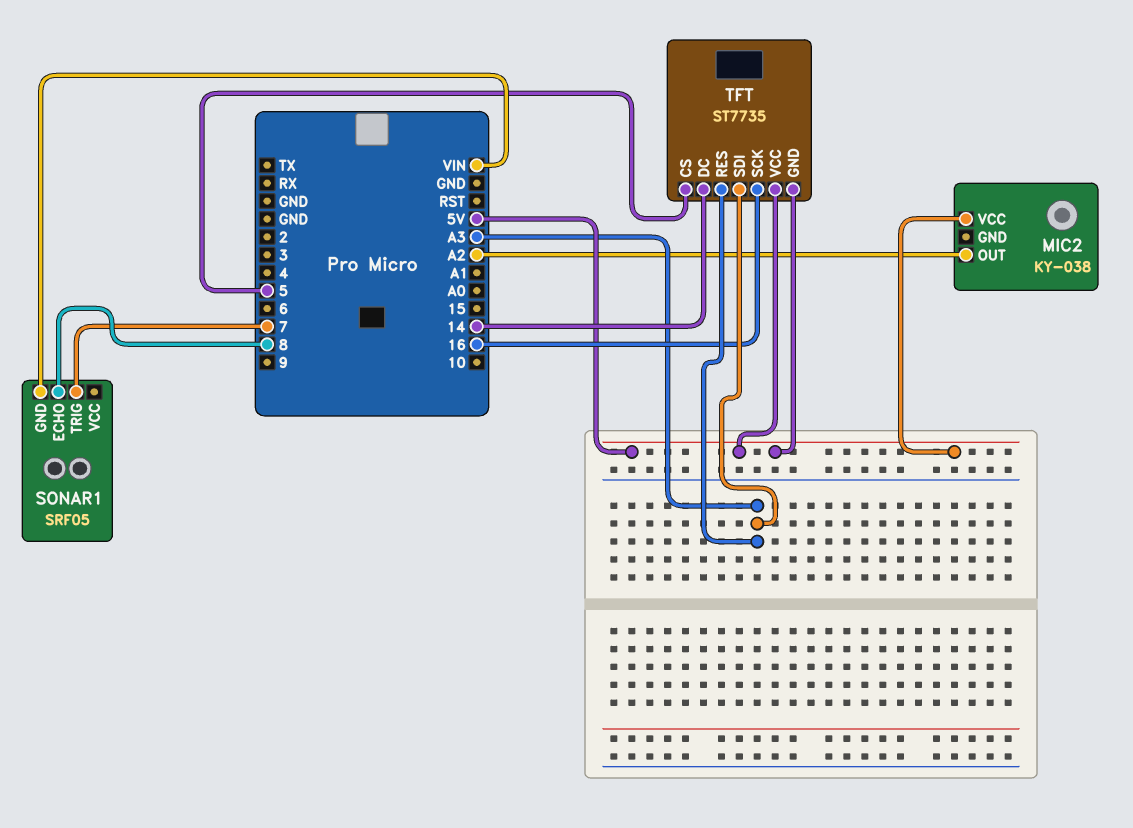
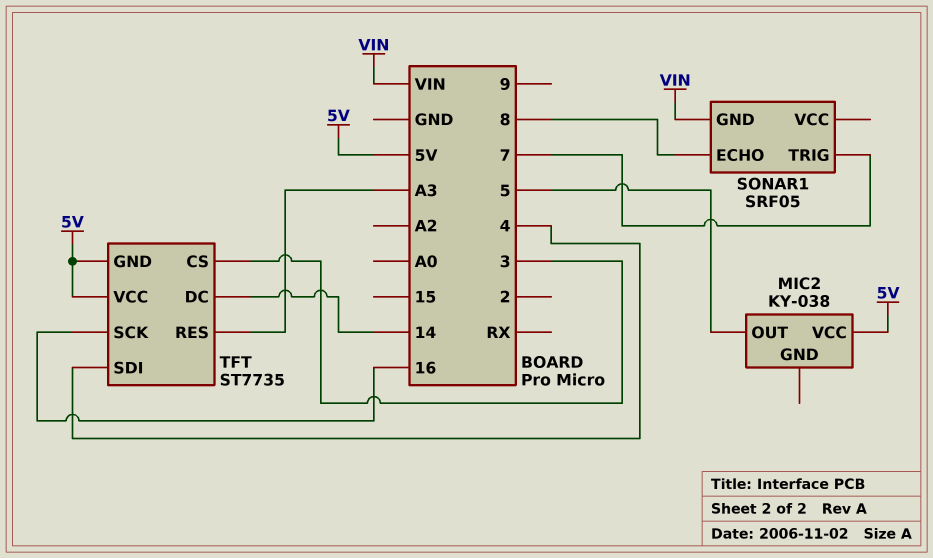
MIC2 pin OUT: A2 -> 5
TFT pin CS: 5 -> 3
TFT pin SDI: A3 -> 4

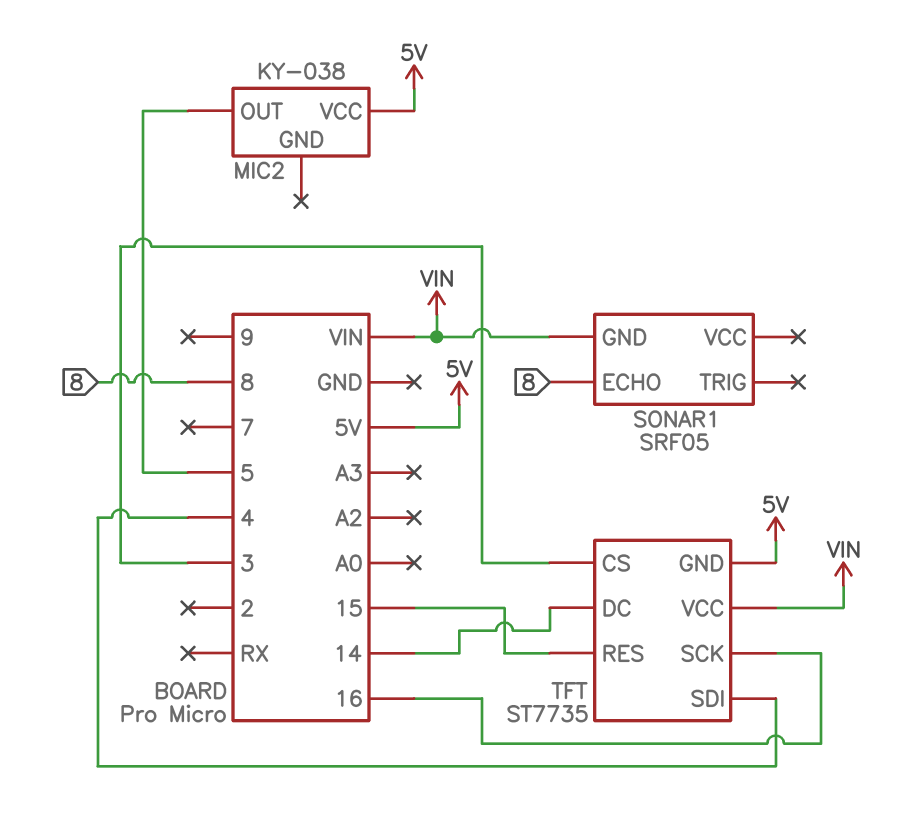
SONAR1 pin TRIG: 7 -> none
TFT pin RES: A3 -> 15
TFT pin VCC: 5V -> VIN

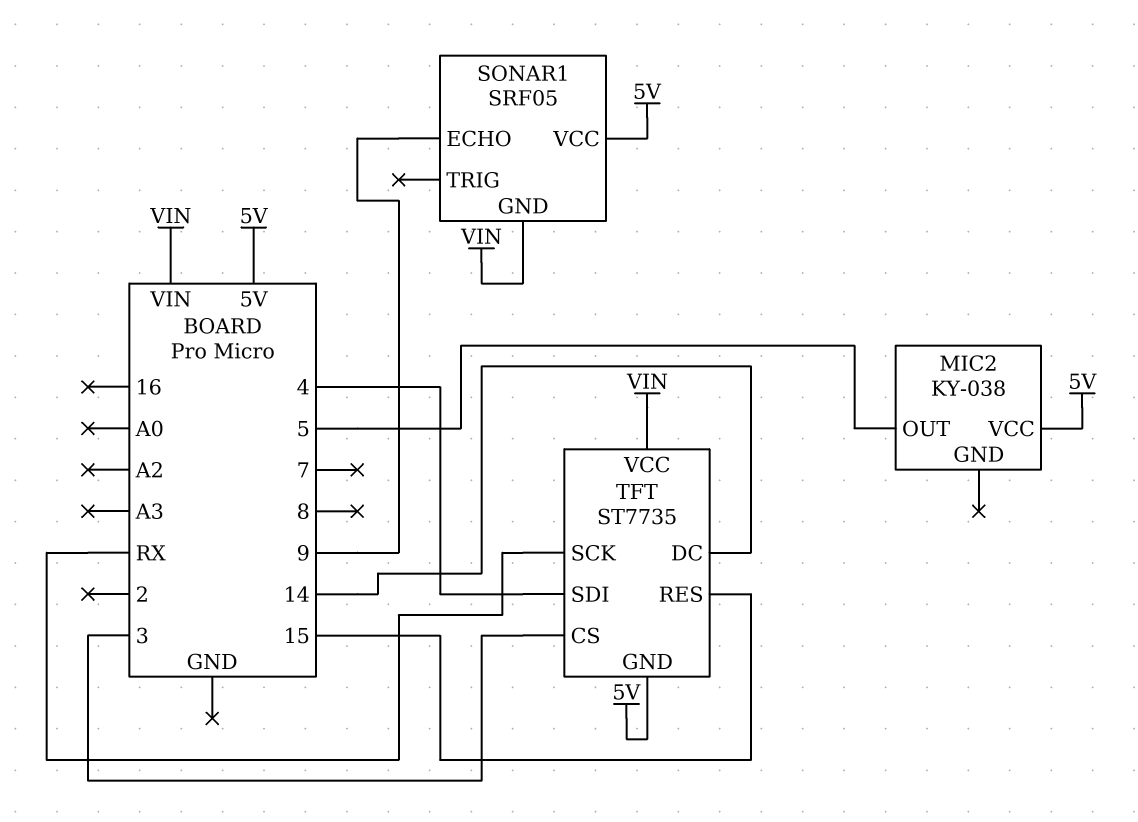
SONAR1 pin ECHO: 8 -> 9
SONAR1 pin VCC: none -> 5V
TFT pin SCK: 16 -> RX

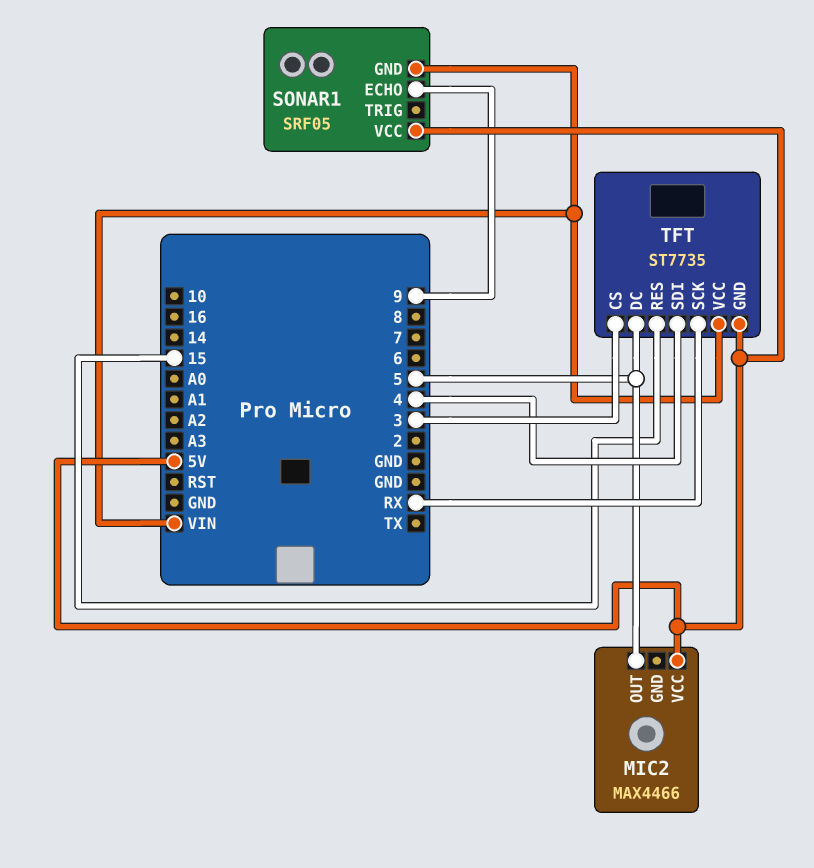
MIC2: KY-038 -> MAX4466
TFT pin DC: 14 -> 5

